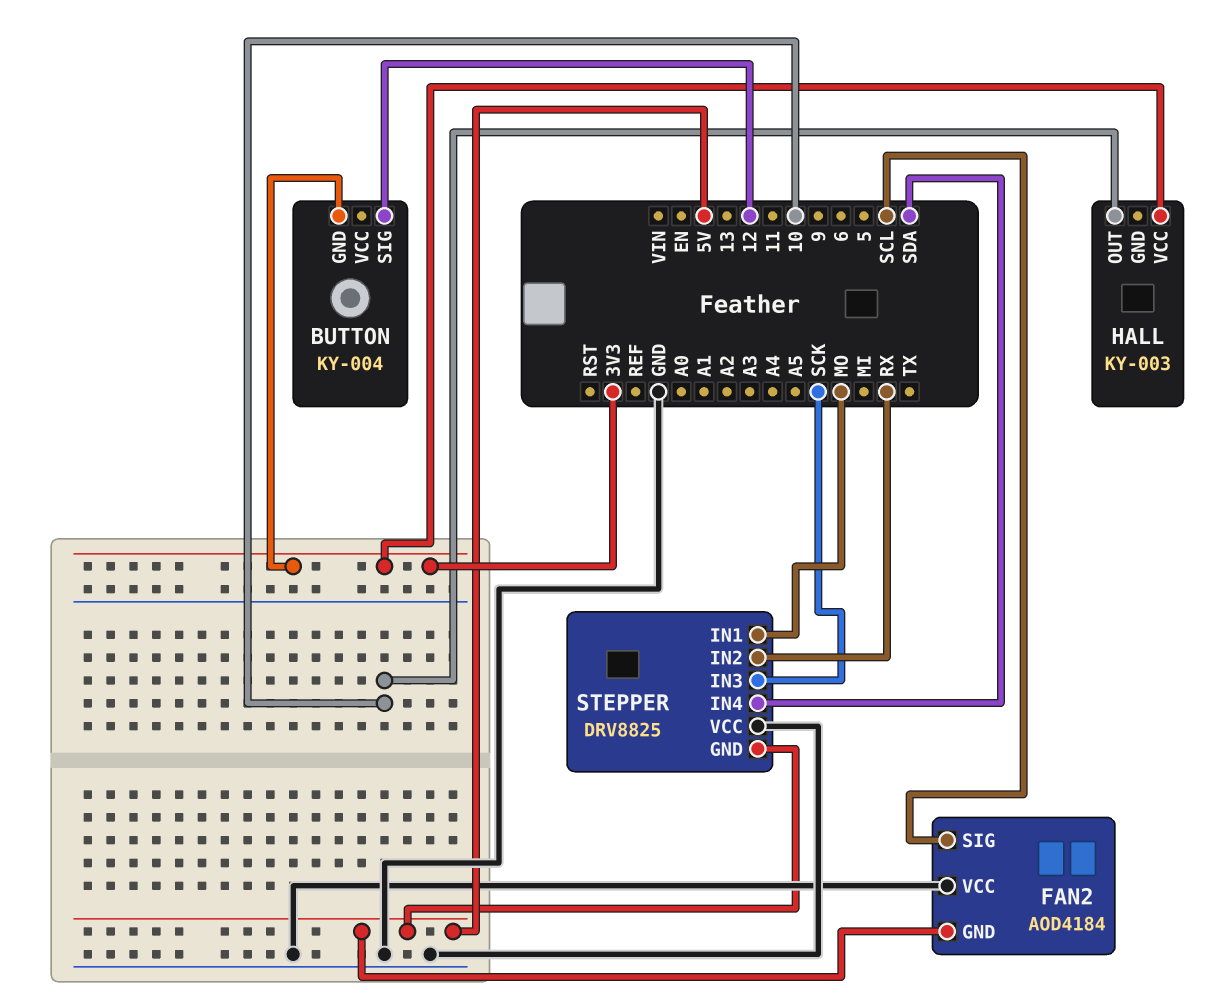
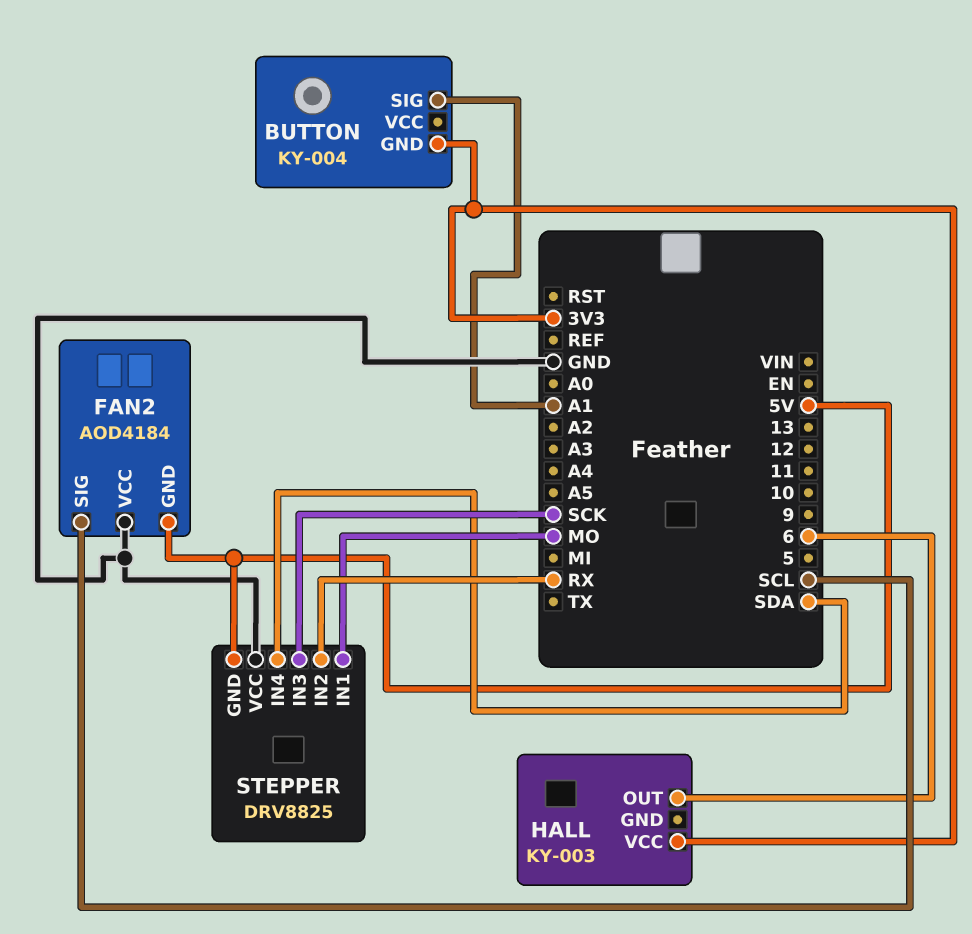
BUTTON pin SIG: 12 -> A1
HALL pin OUT: 10 -> 6

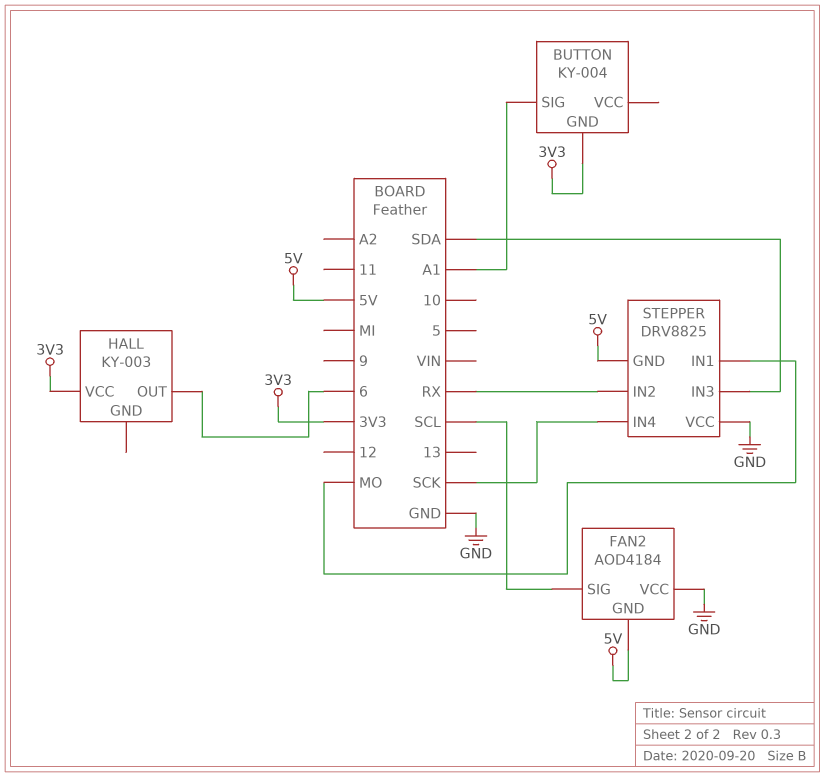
STEPPER pin IN3: SCK -> SDA
STEPPER pin IN4: SDA -> SCK

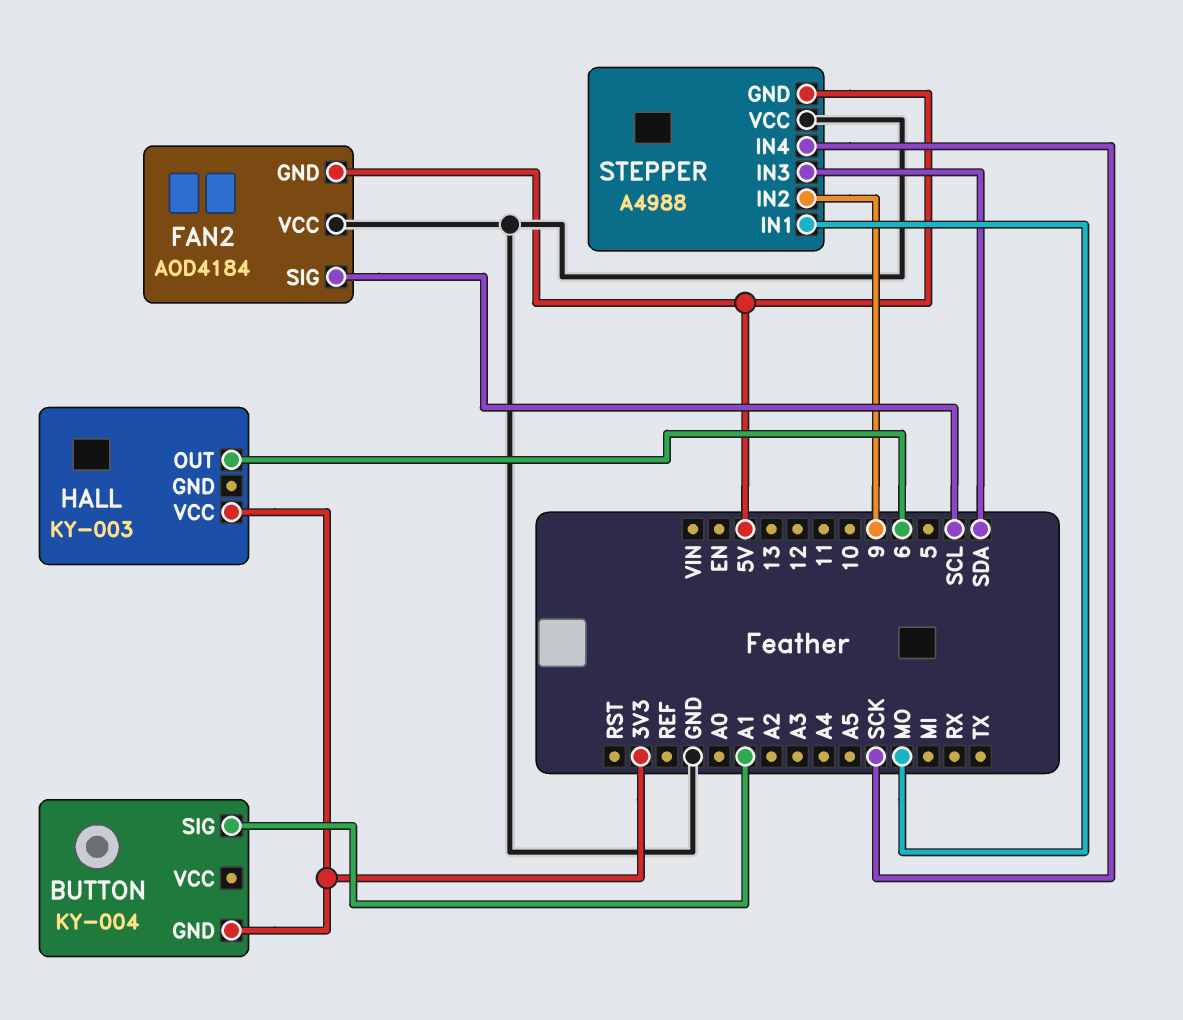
STEPPER: DRV8825 -> A4988
STEPPER pin IN2: RX -> 9

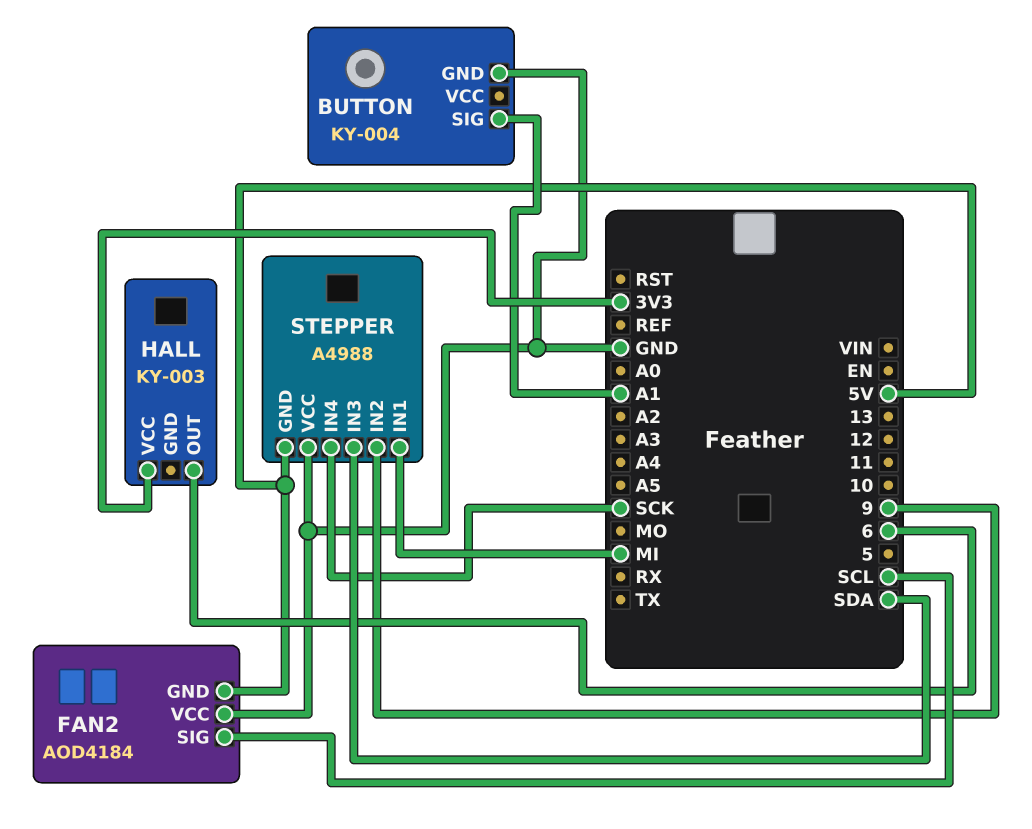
BUTTON pin GND: 3V3 -> GND
STEPPER pin IN1: MO -> MI

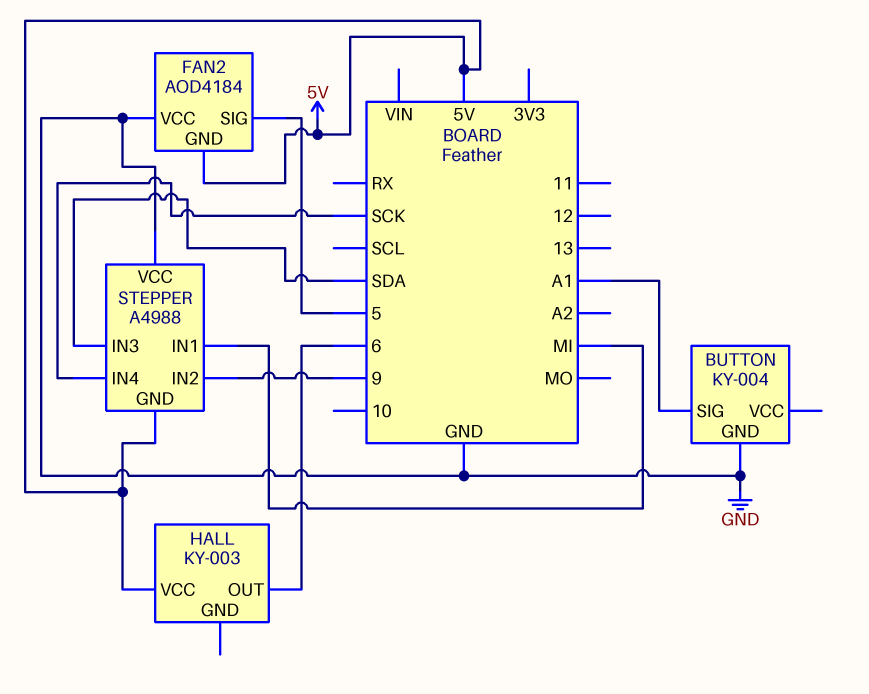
FAN2 pin SIG: SCL -> 5
HALL pin VCC: 3V3 -> 5V

